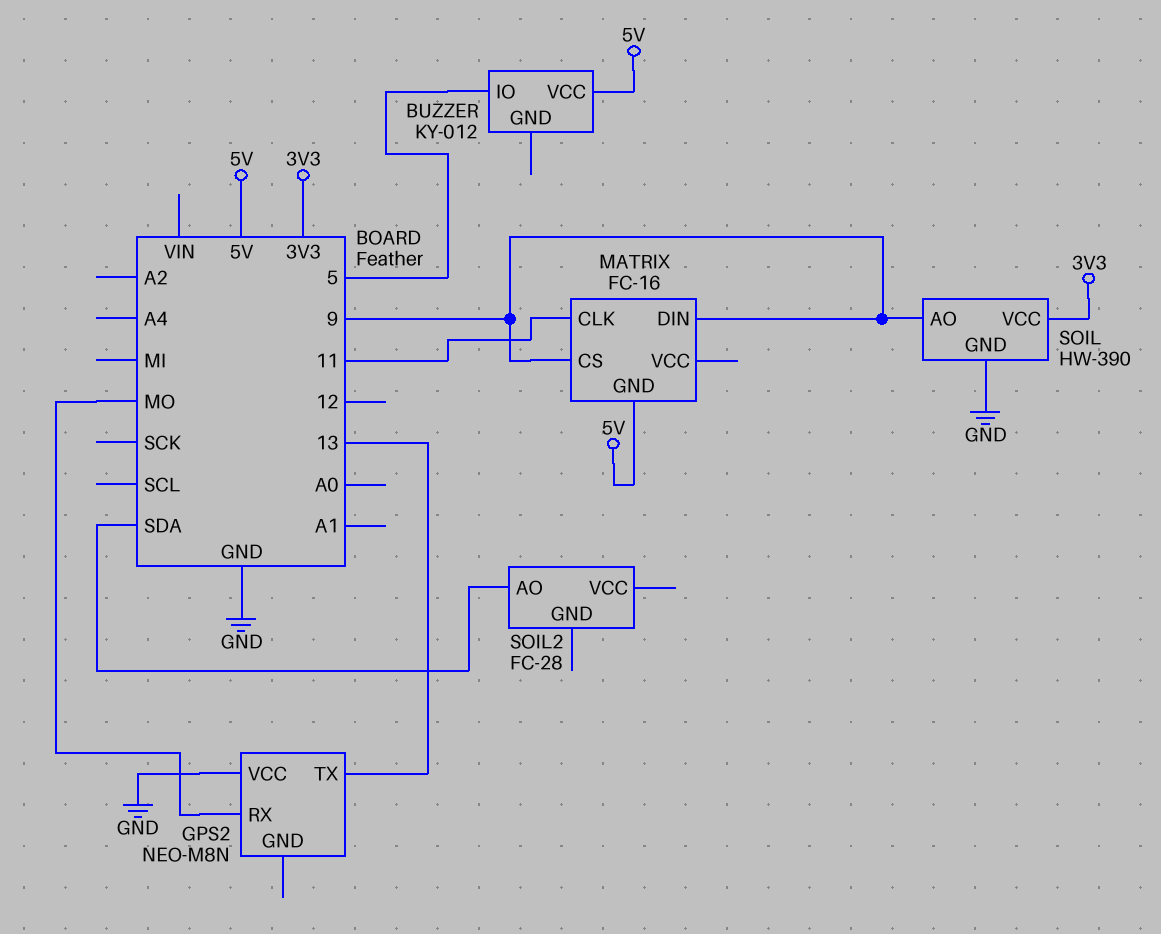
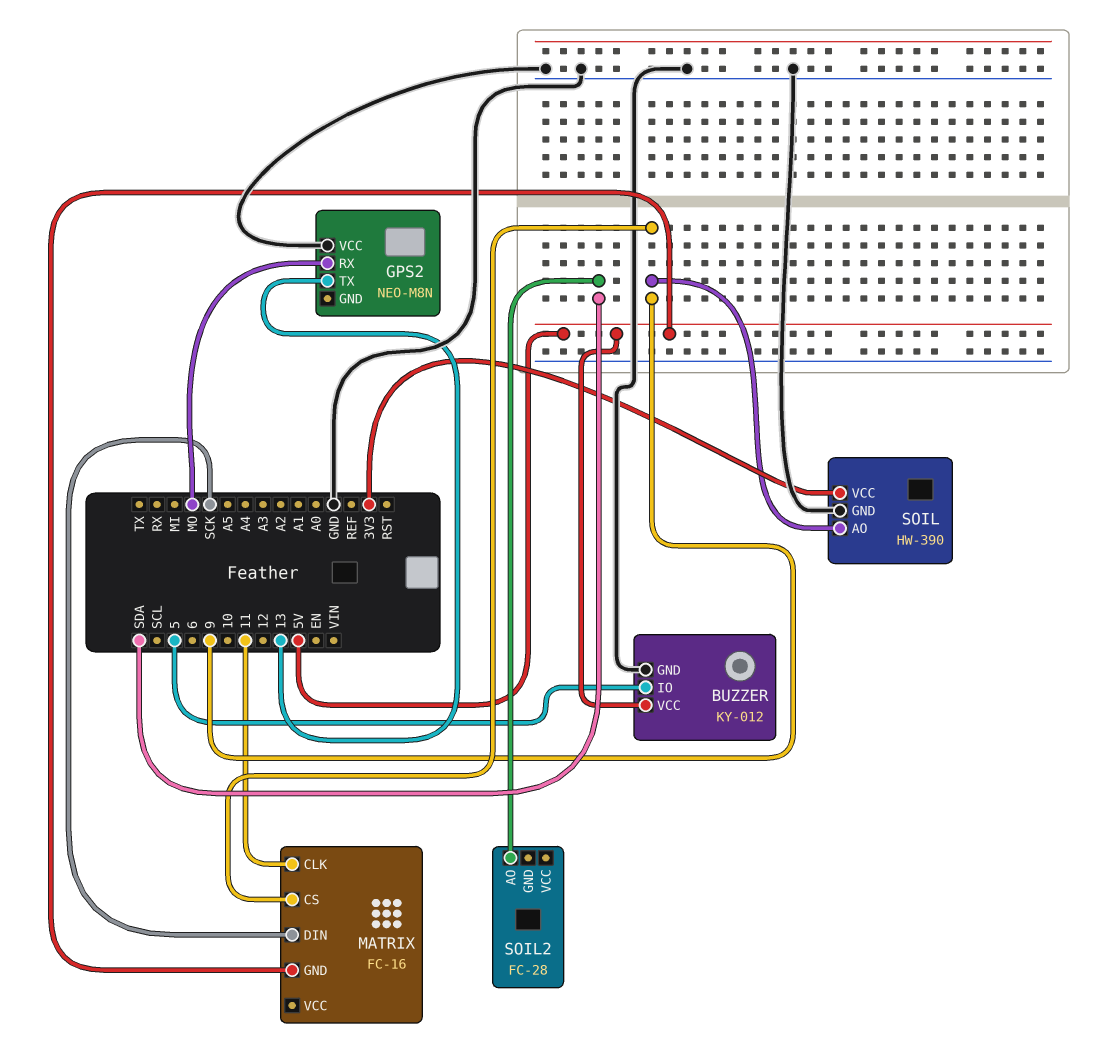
BUZZER pin GND: none -> GND
MATRIX pin DIN: 9 -> SCK

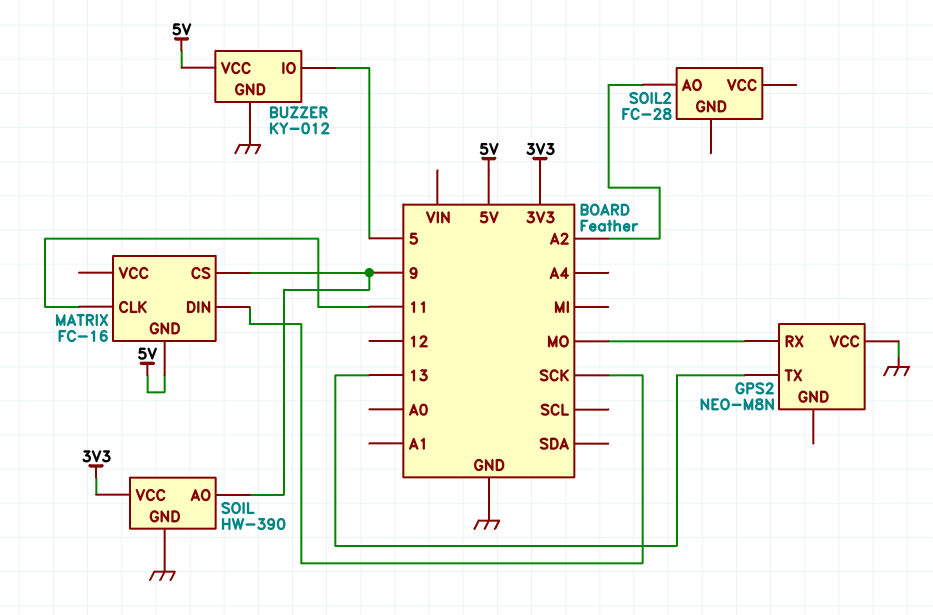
SOIL2 pin AO: SDA -> A2

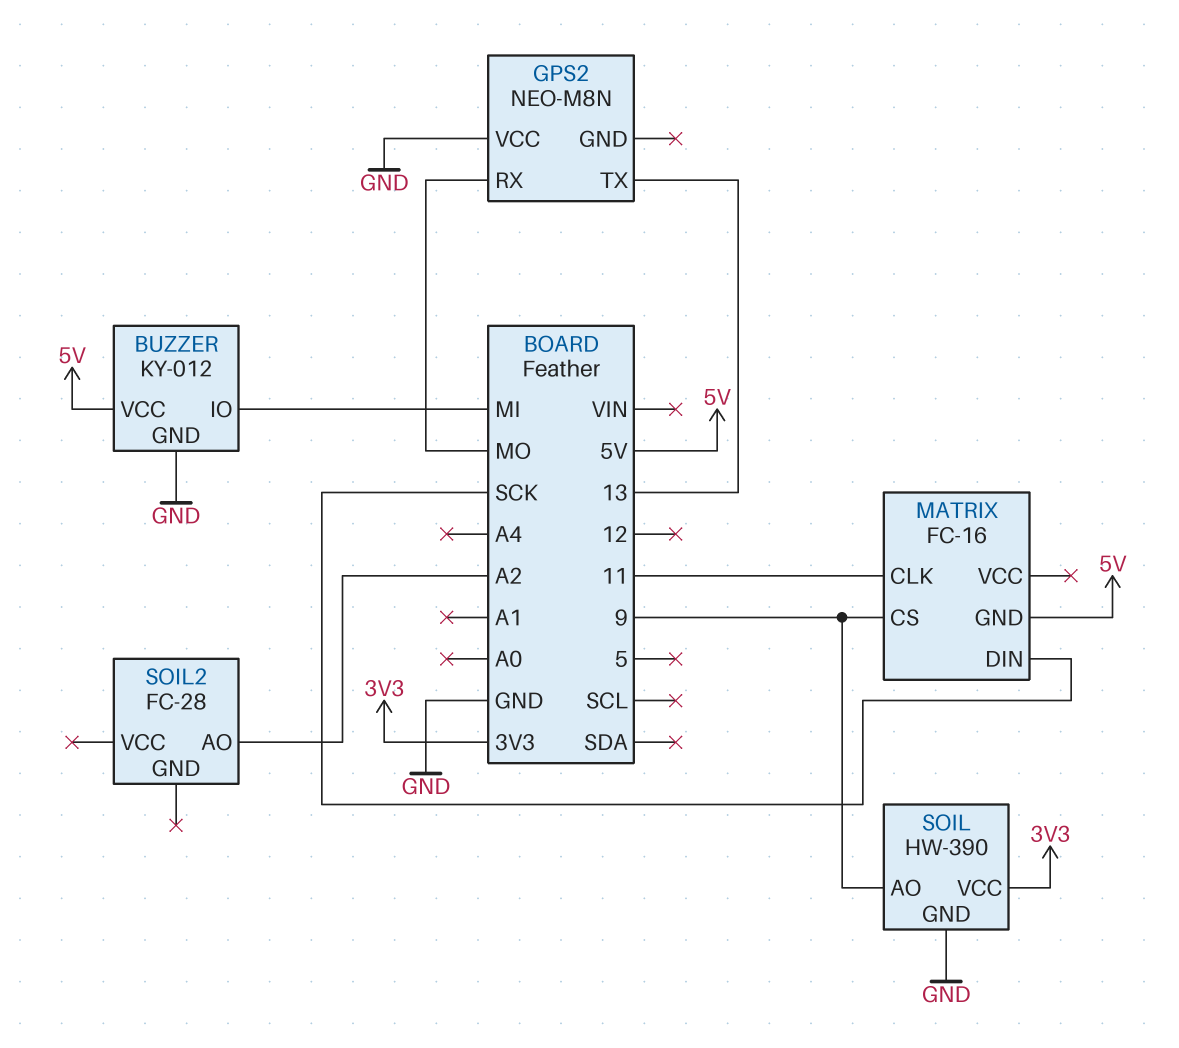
BUZZER pin IO: 5 -> MI

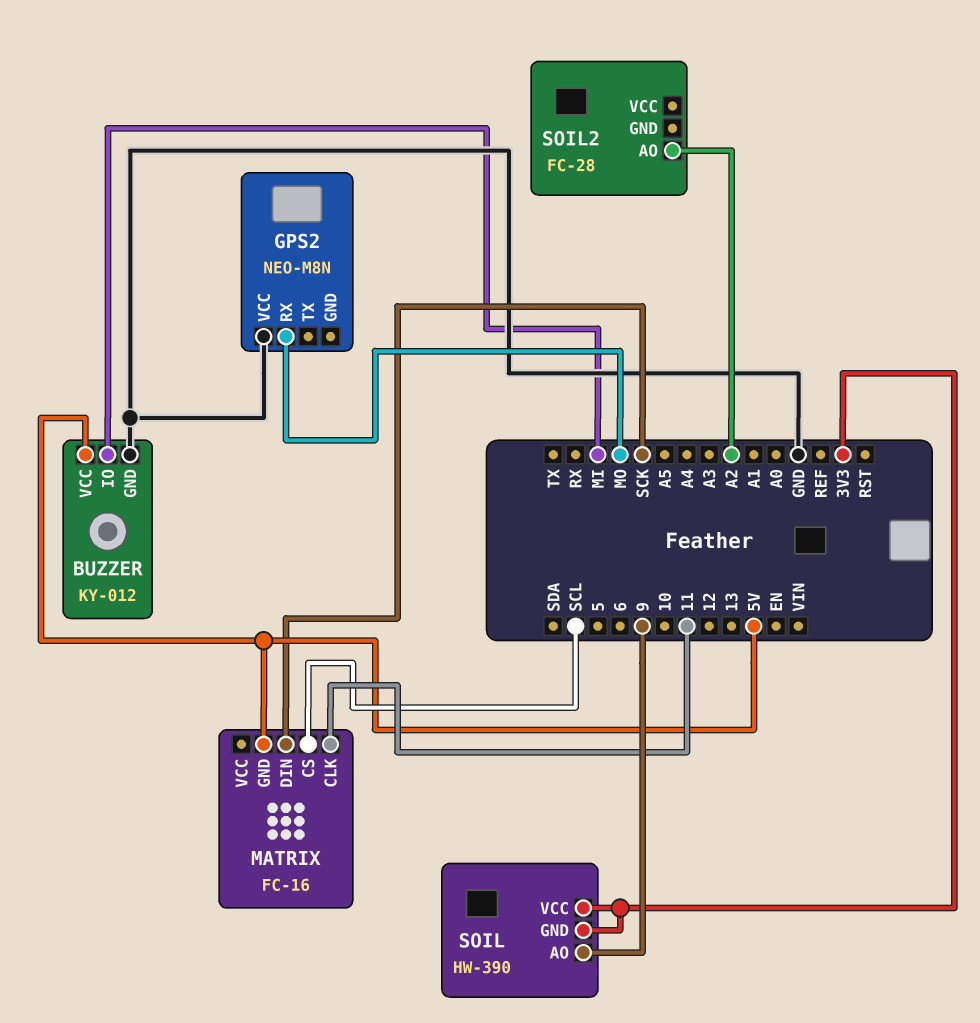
GPS2 pin TX: 13 -> none
MATRIX pin CS: 9 -> SCL
SOIL pin GND: GND -> 3V3

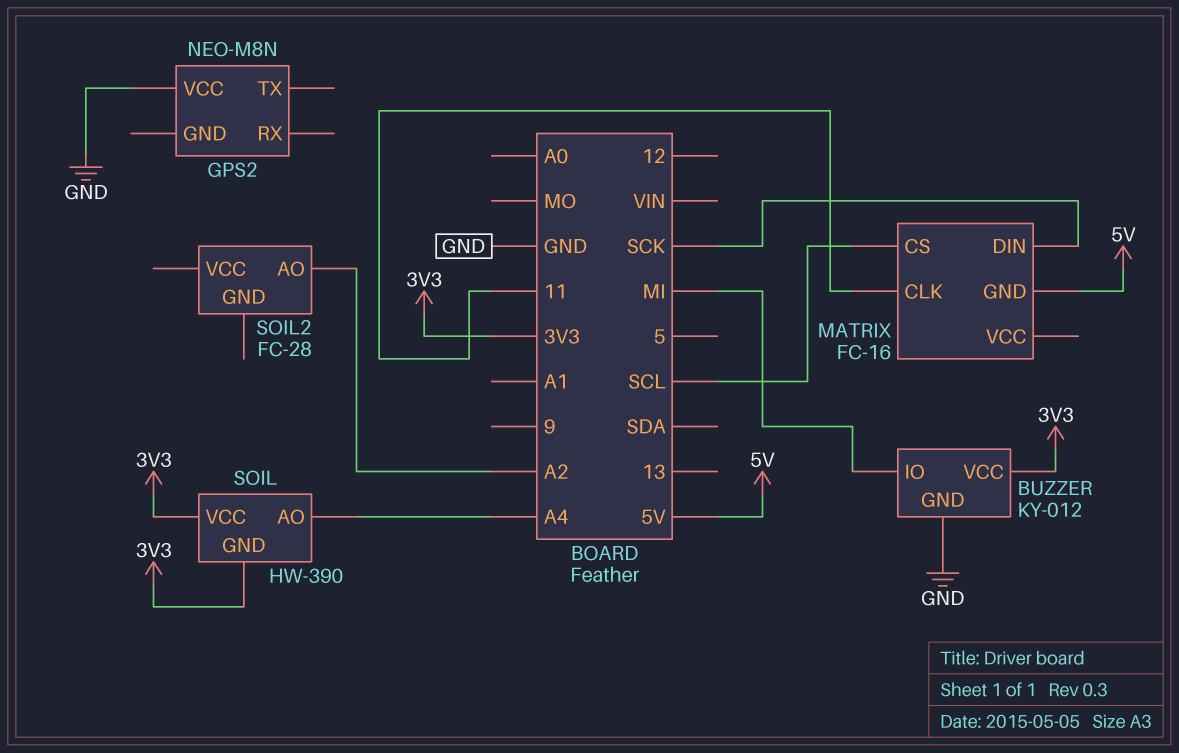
BUZZER pin VCC: 5V -> 3V3
GPS2 pin RX: MO -> none
SOIL pin AO: 9 -> A4

